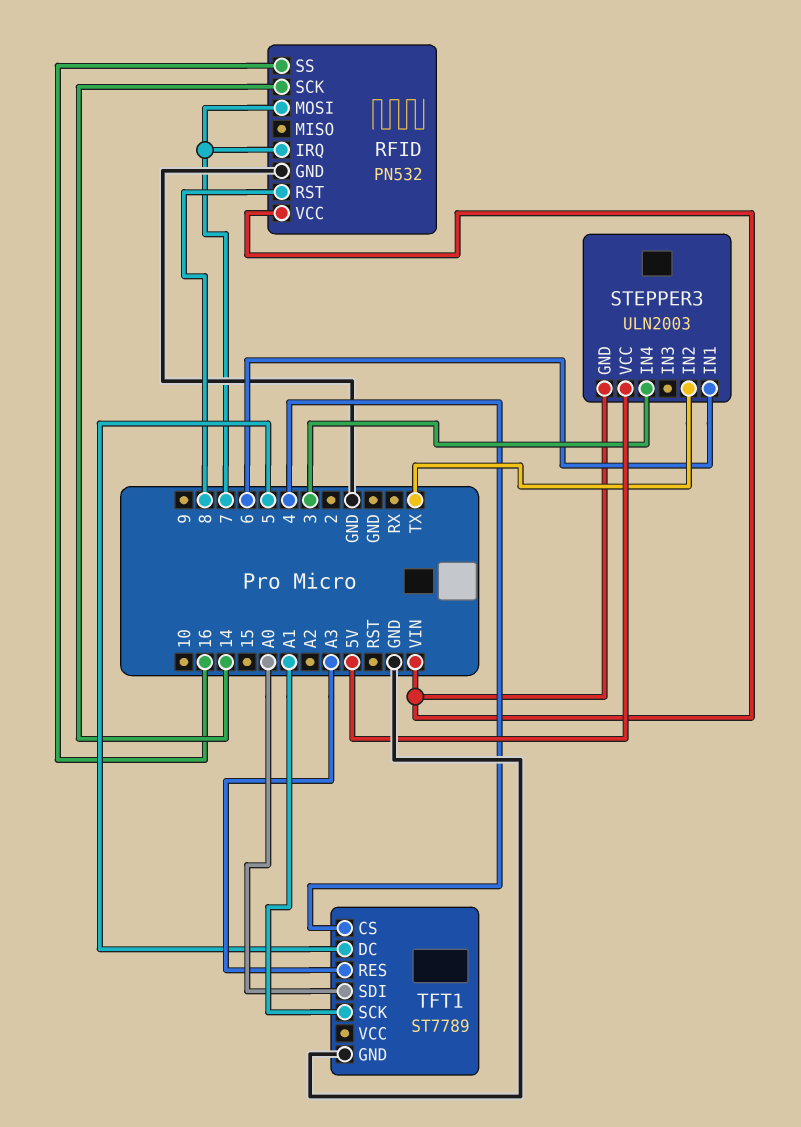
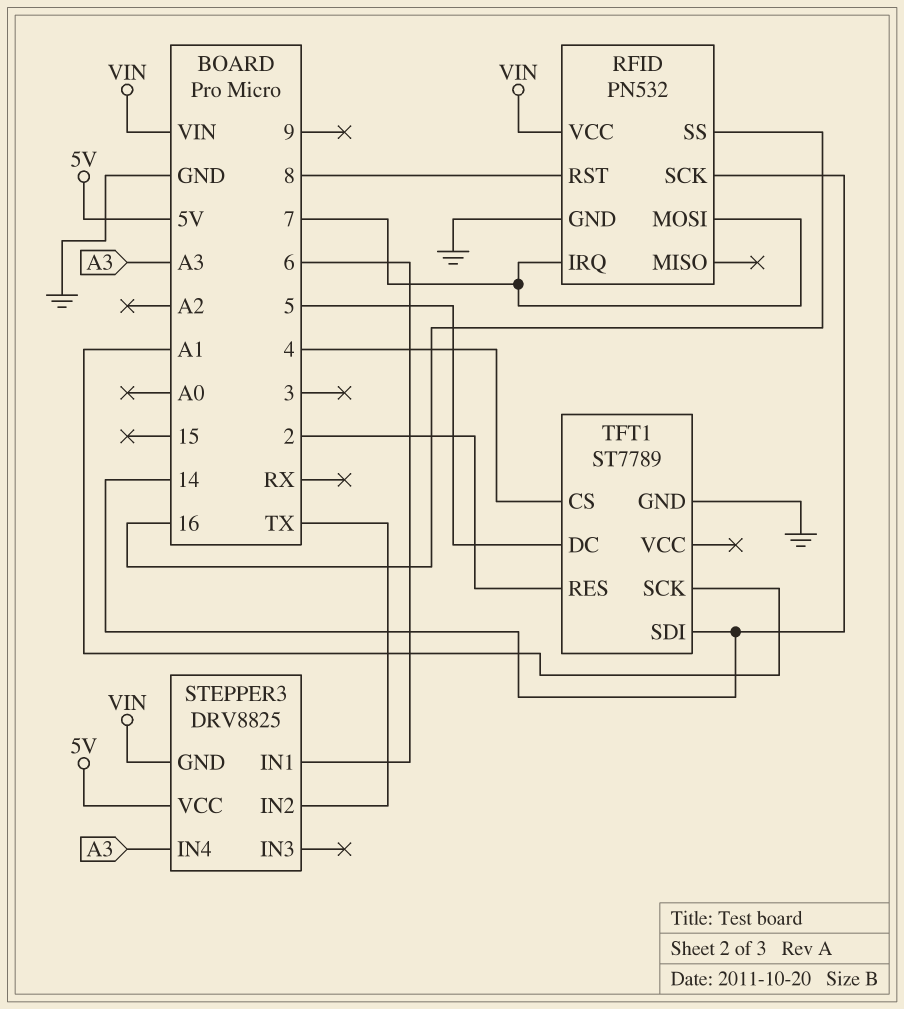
STEPPER3: ULN2003 -> DRV8825
STEPPER3 pin IN4: 3 -> A3
TFT1 pin RES: A3 -> 2
TFT1 pin SDI: A0 -> 14

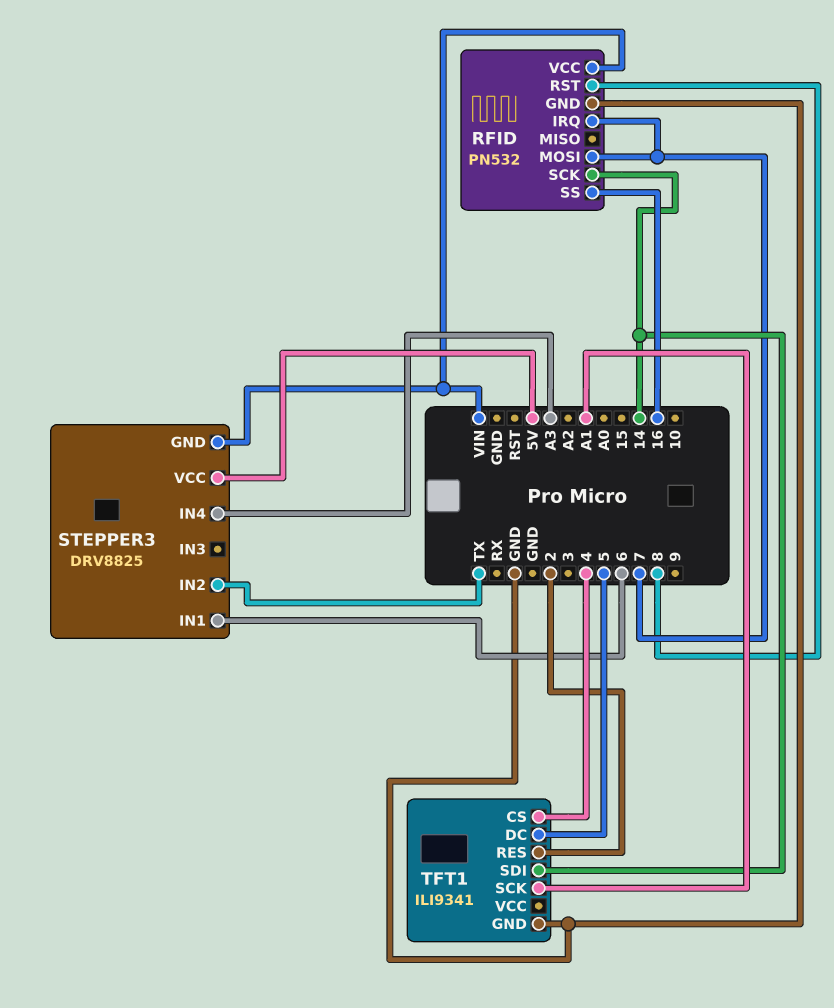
TFT1: ST7789 -> ILI9341

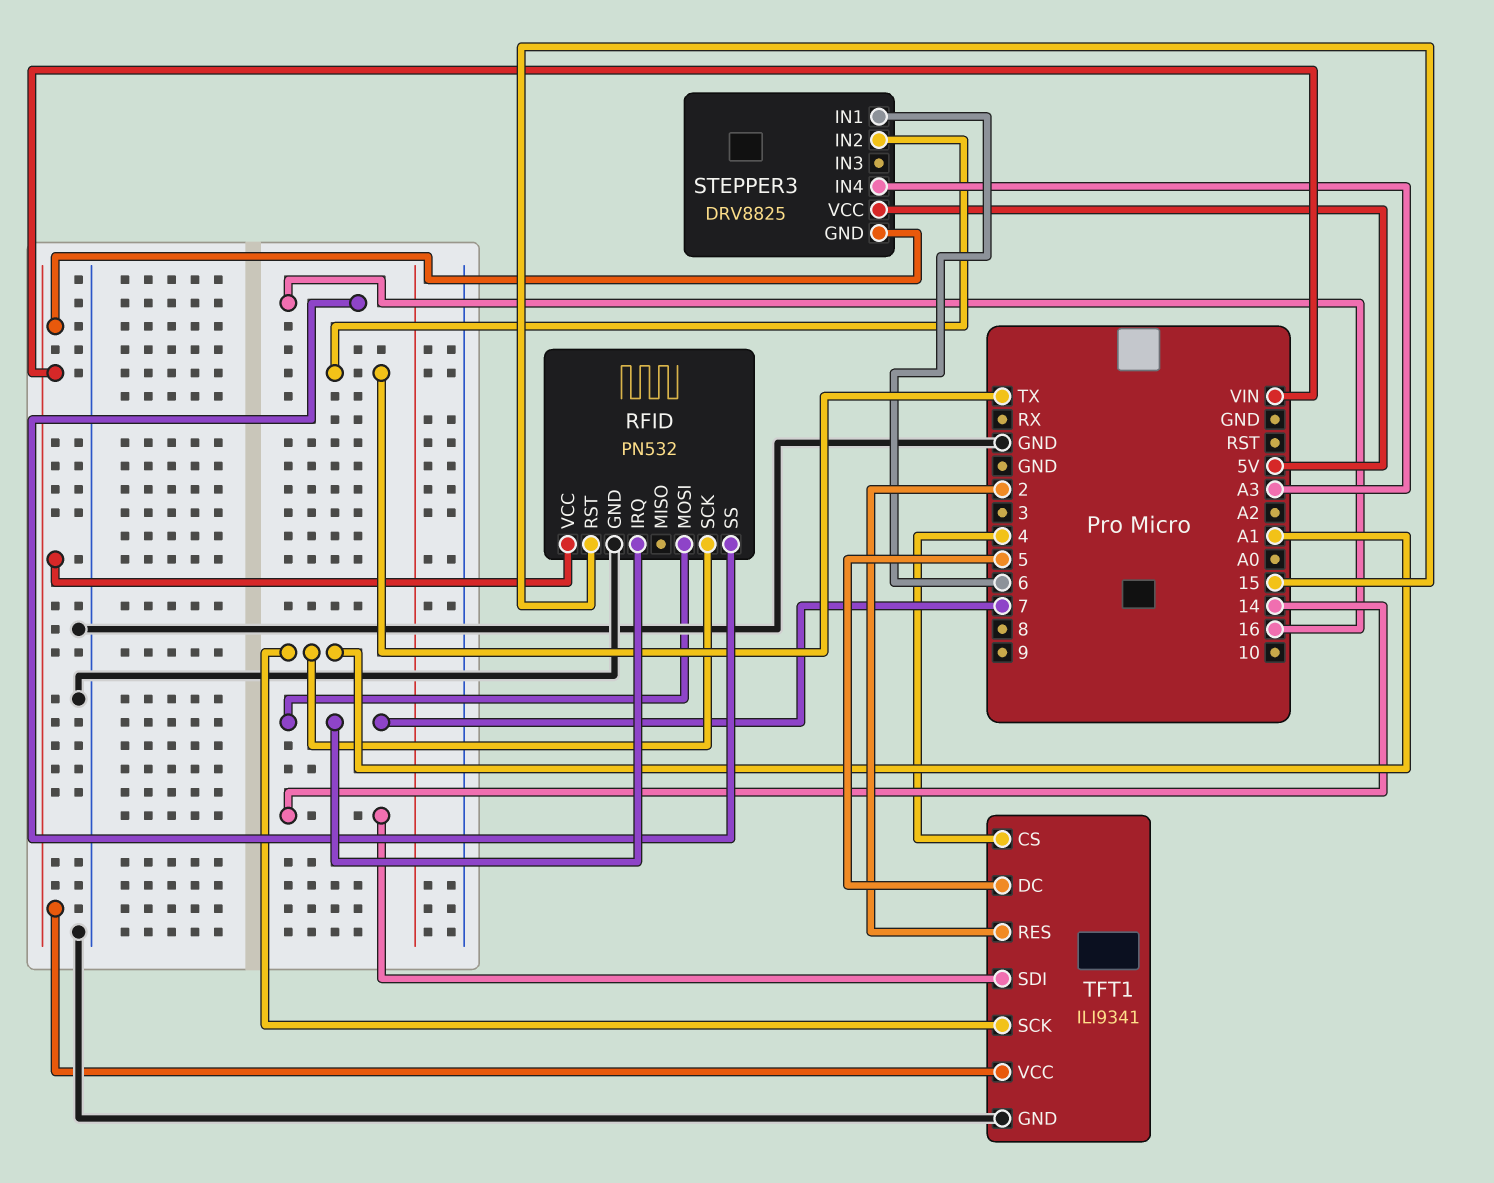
RFID pin RST: 8 -> 15
RFID pin SCK: 14 -> A1
TFT1 pin VCC: none -> VIN

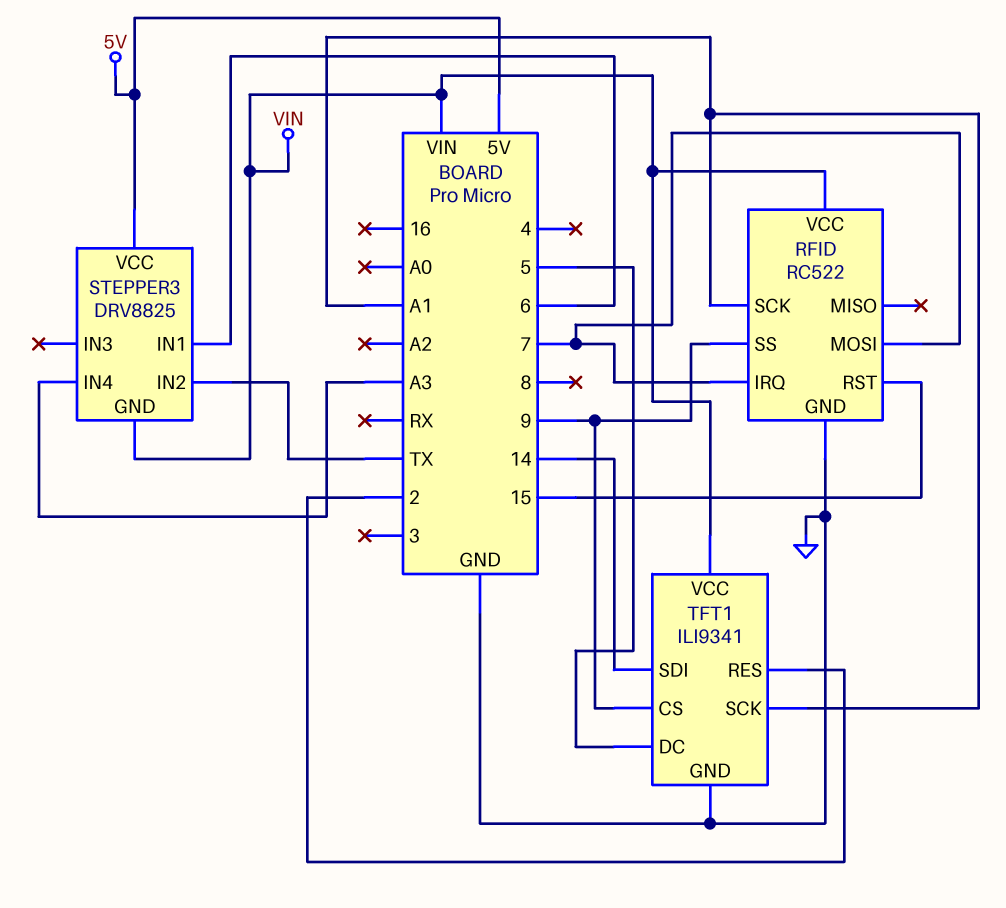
RFID: PN532 -> RC522
RFID pin SS: 16 -> 9
TFT1 pin CS: 4 -> 9

